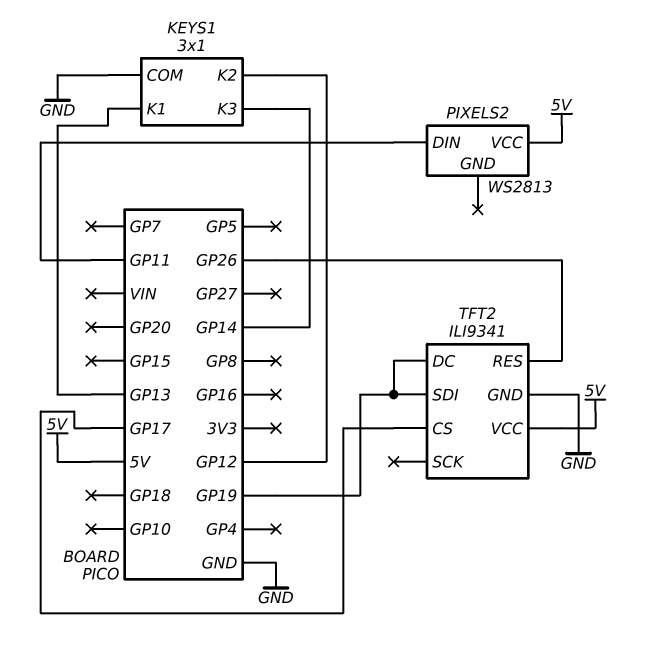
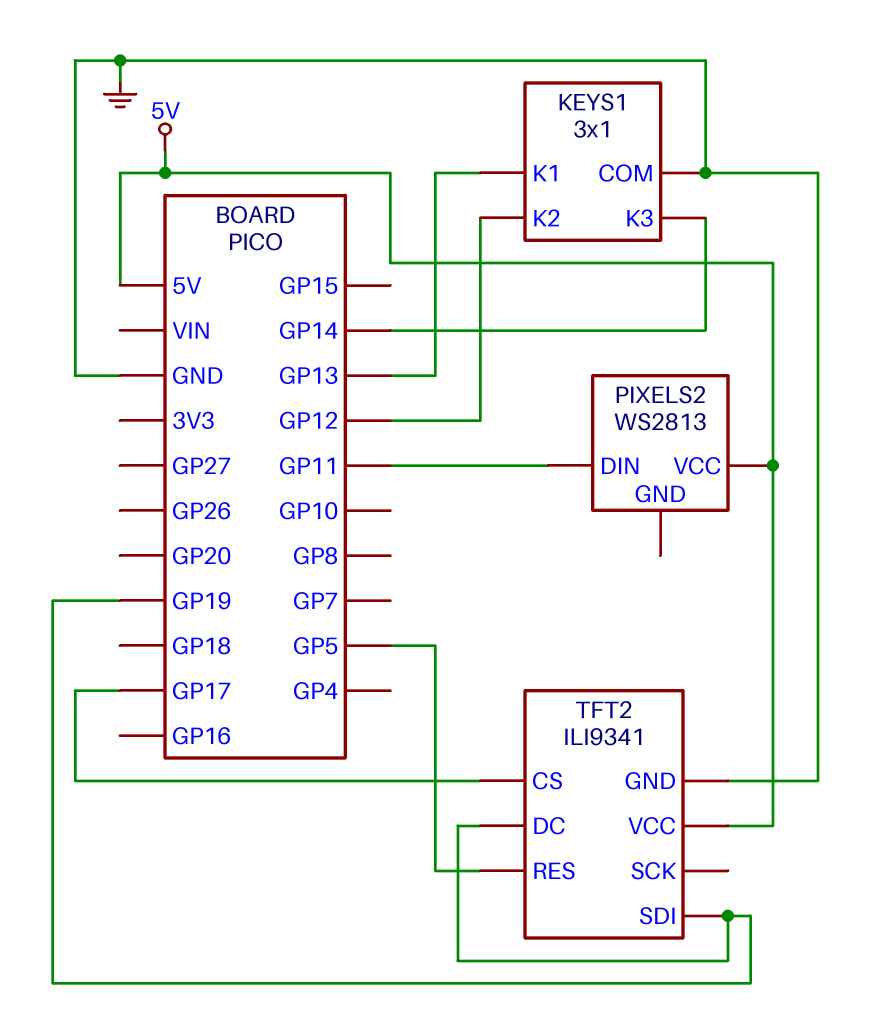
TFT2 pin RES: GP26 -> GP5

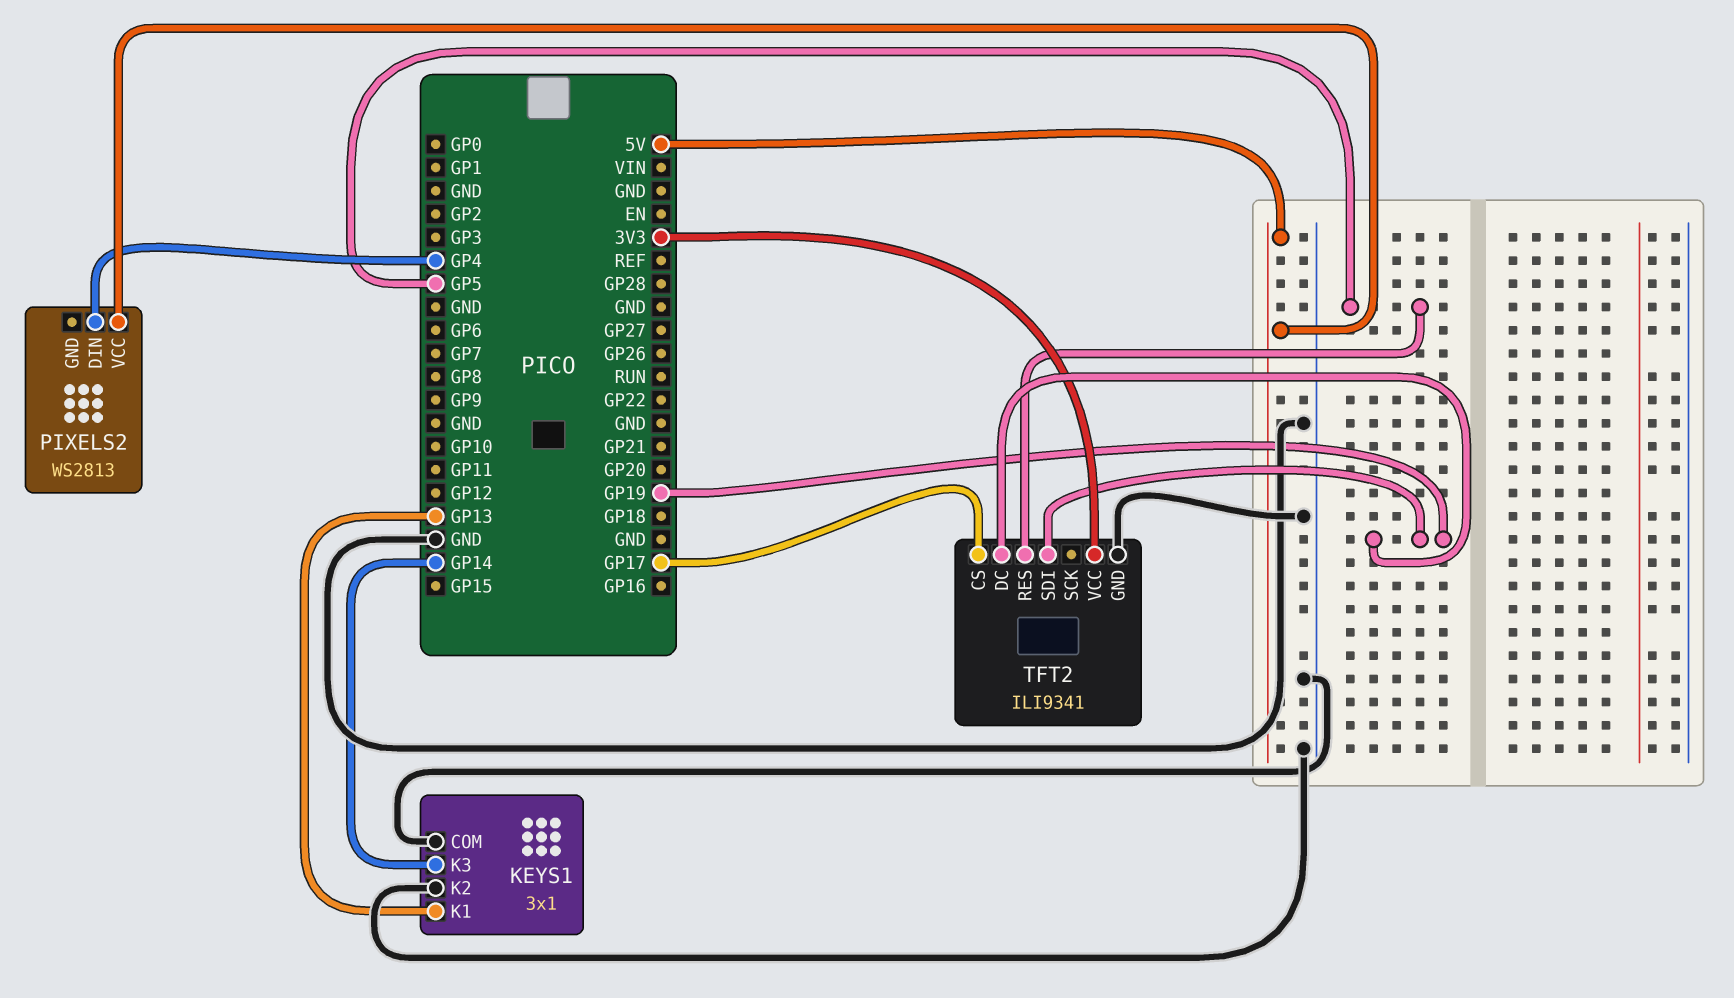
KEYS1 pin K2: GP12 -> GND
PIXELS2 pin DIN: GP11 -> GP4
TFT2 pin VCC: 5V -> 3V3

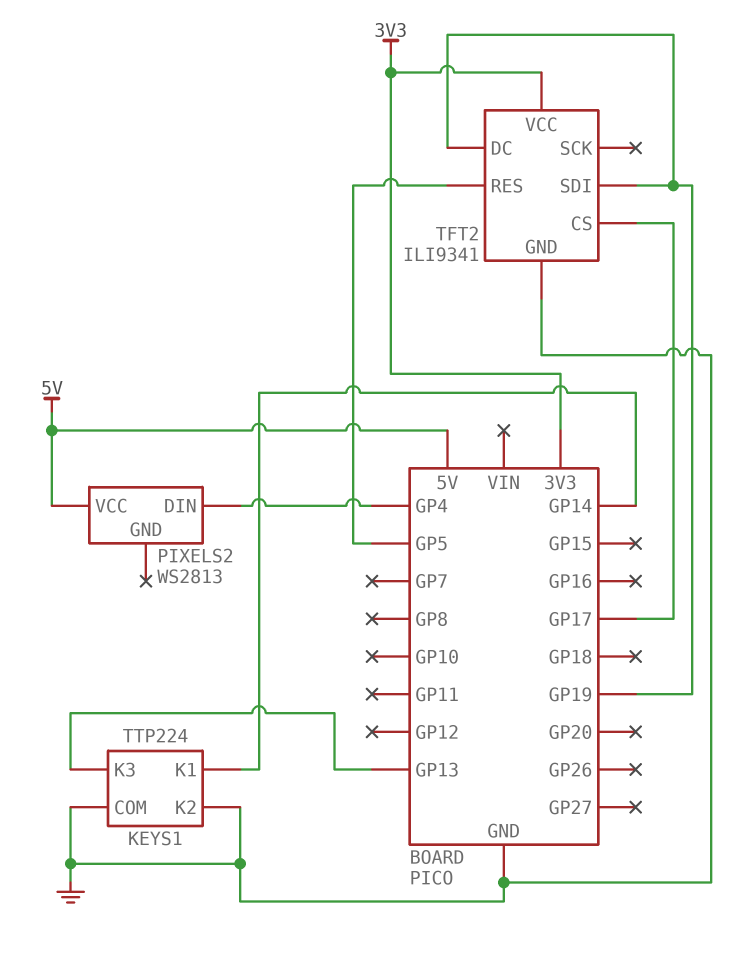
KEYS1: 3x1 -> TTP224
KEYS1 pin K1: GP13 -> GP14
KEYS1 pin K3: GP14 -> GP13

